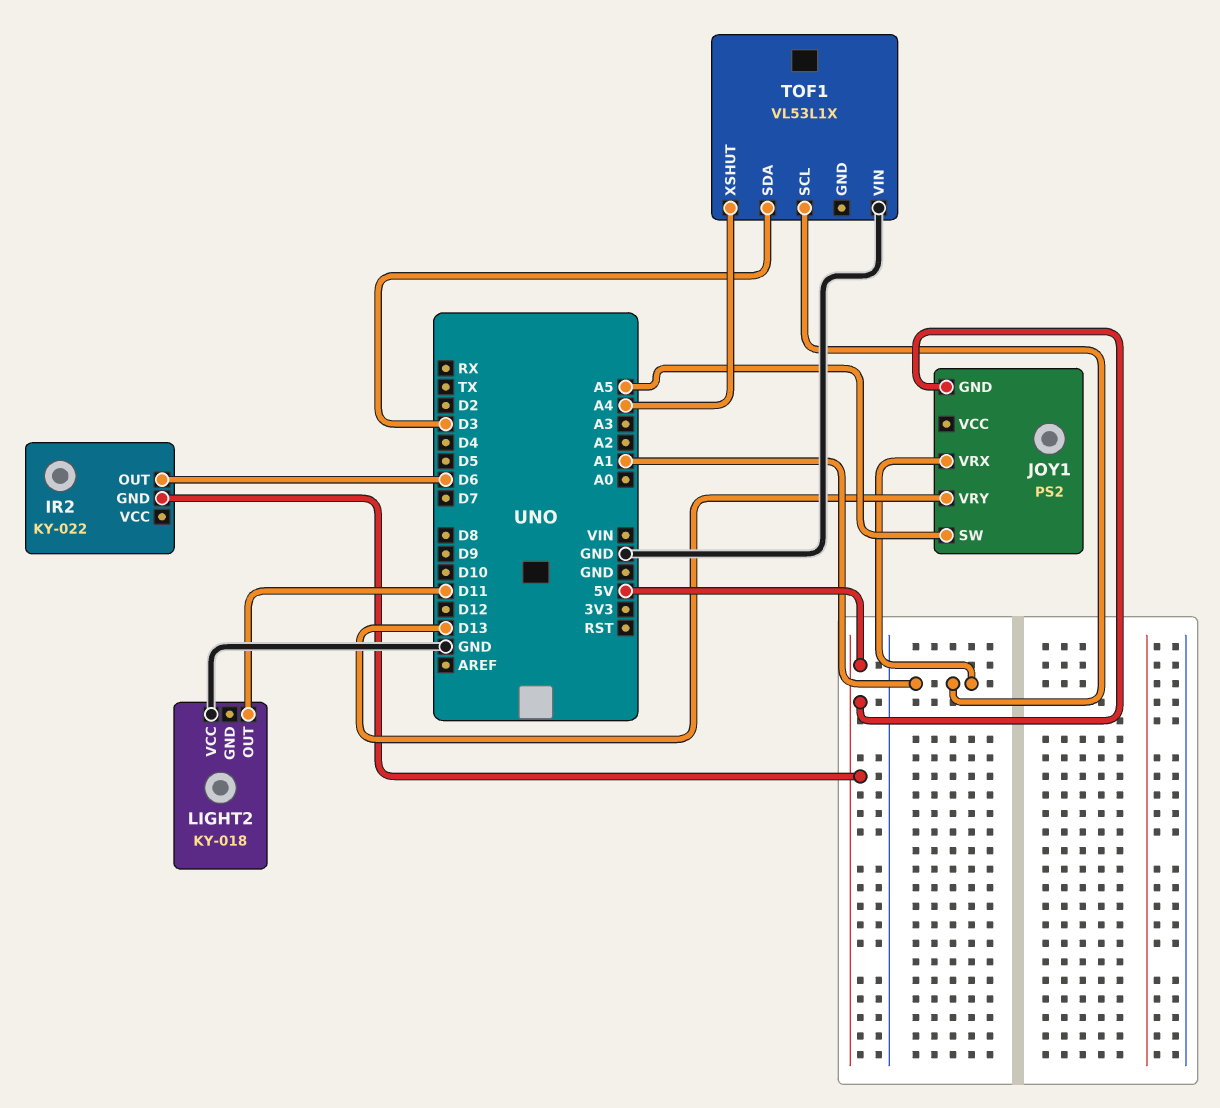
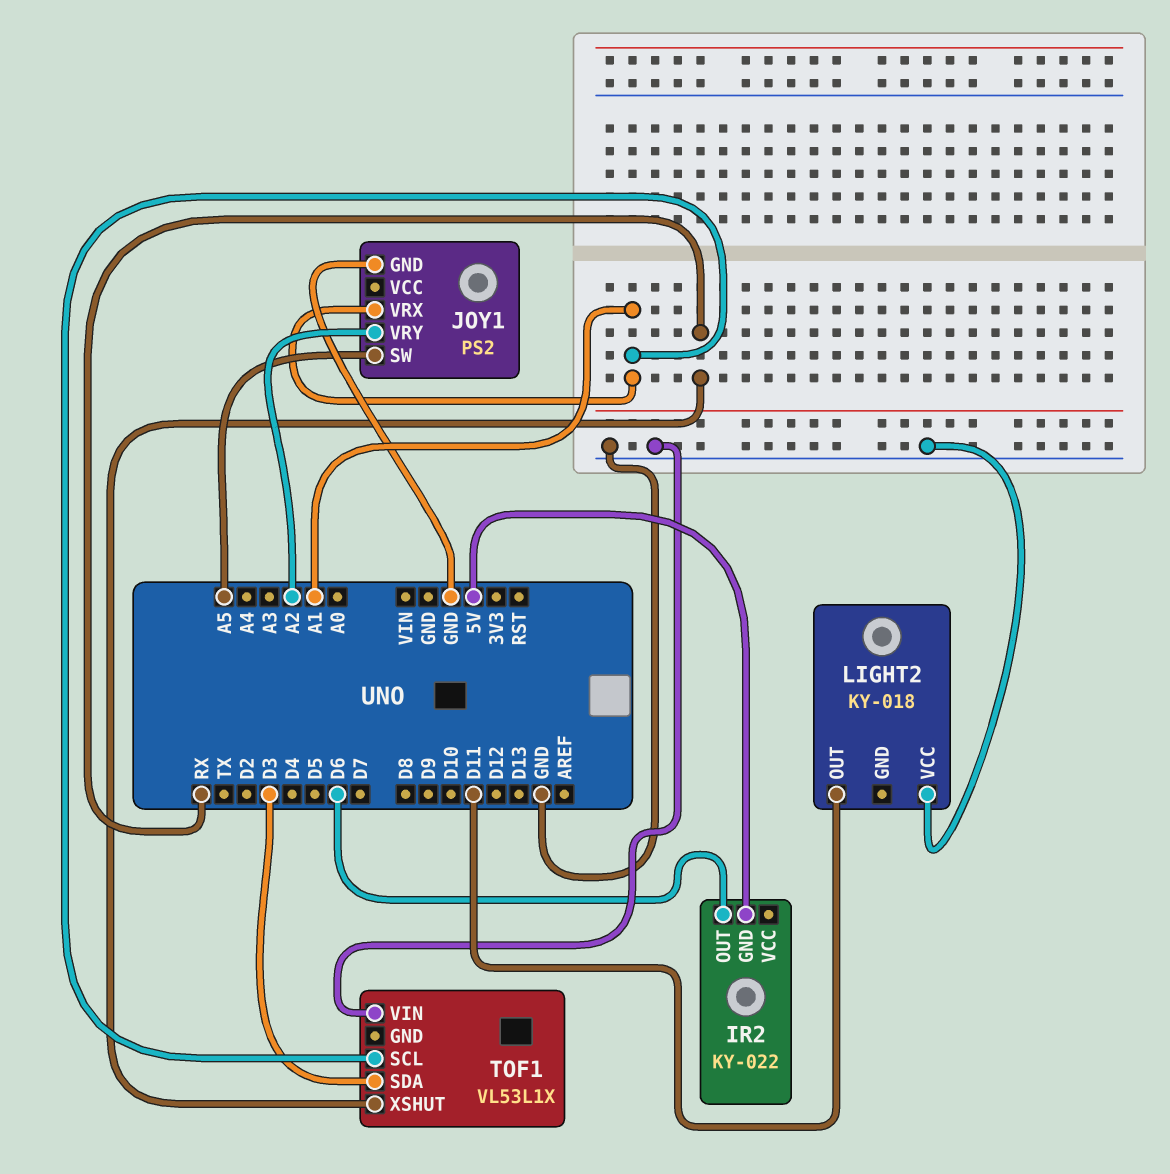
JOY1 pin GND: 5V -> GND
JOY1 pin VRY: D13 -> A2
TOF1 pin XSHUT: A4 -> RX

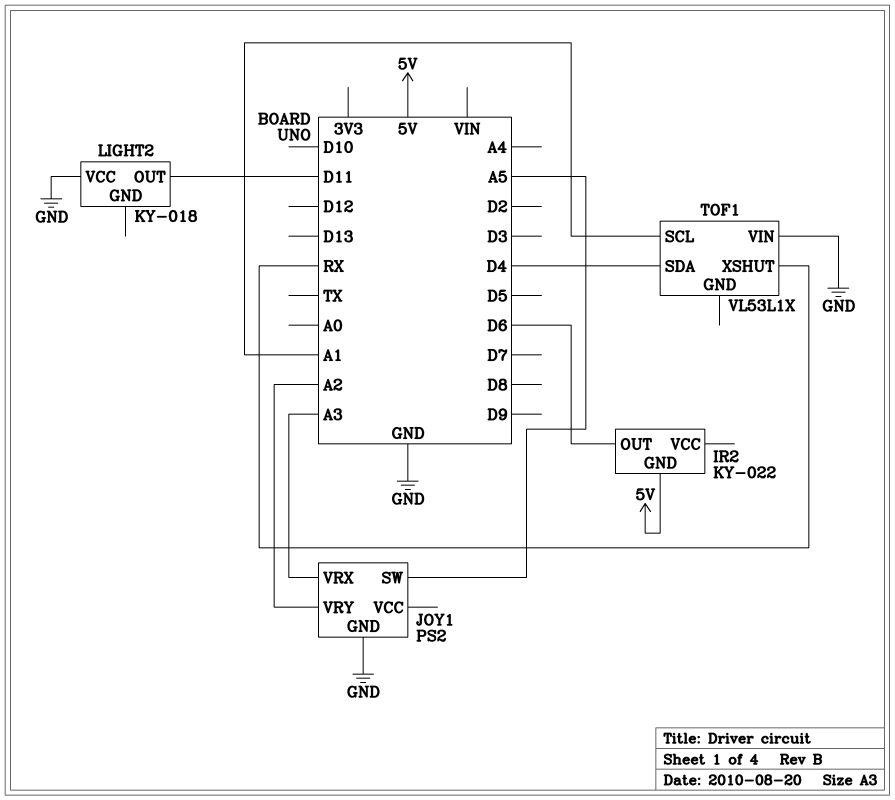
JOY1 pin VRX: A1 -> A3
TOF1 pin SDA: D3 -> D4

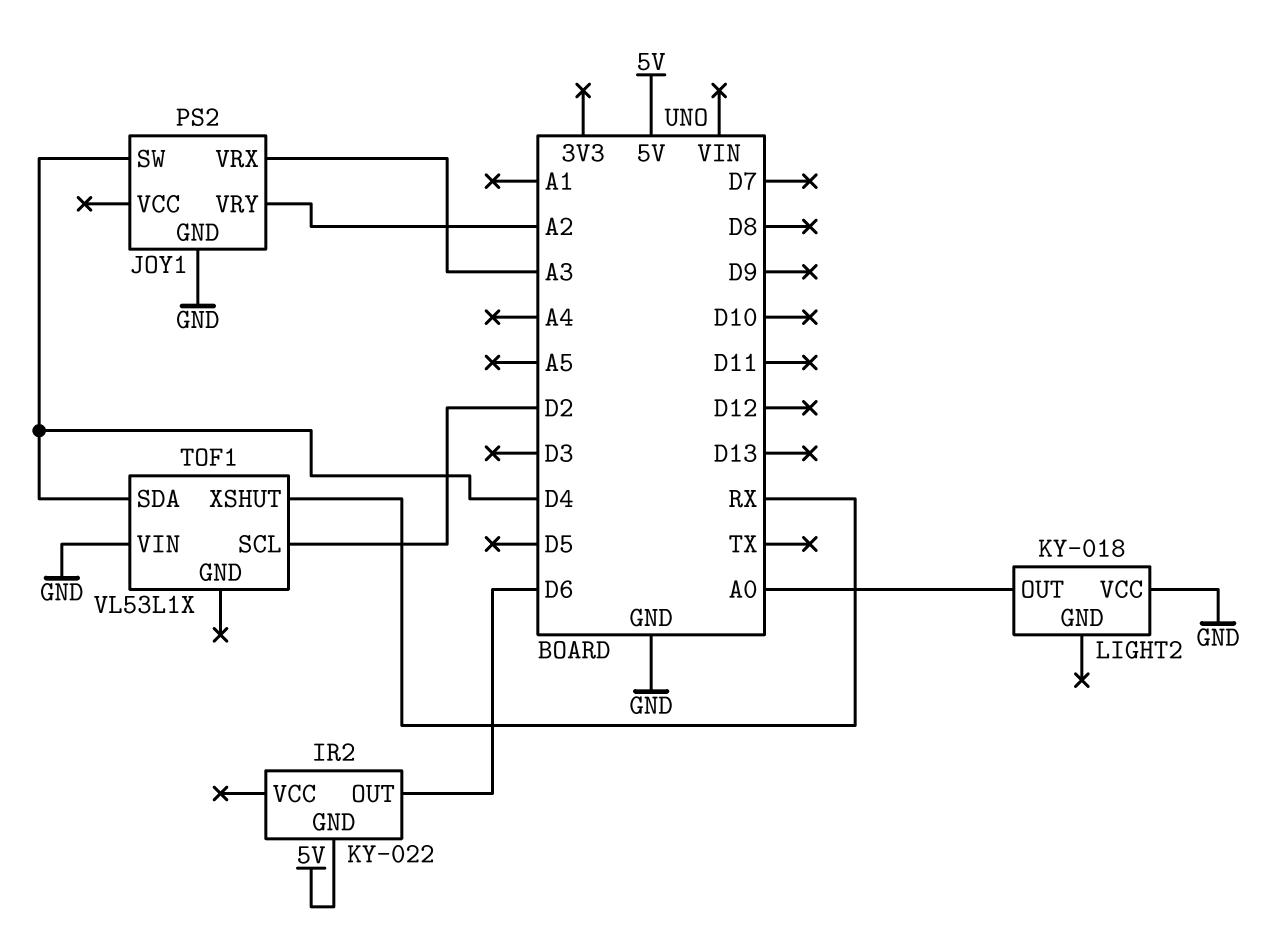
JOY1 pin SW: A5 -> D4
LIGHT2 pin OUT: D11 -> A0
TOF1 pin SCL: A1 -> D2

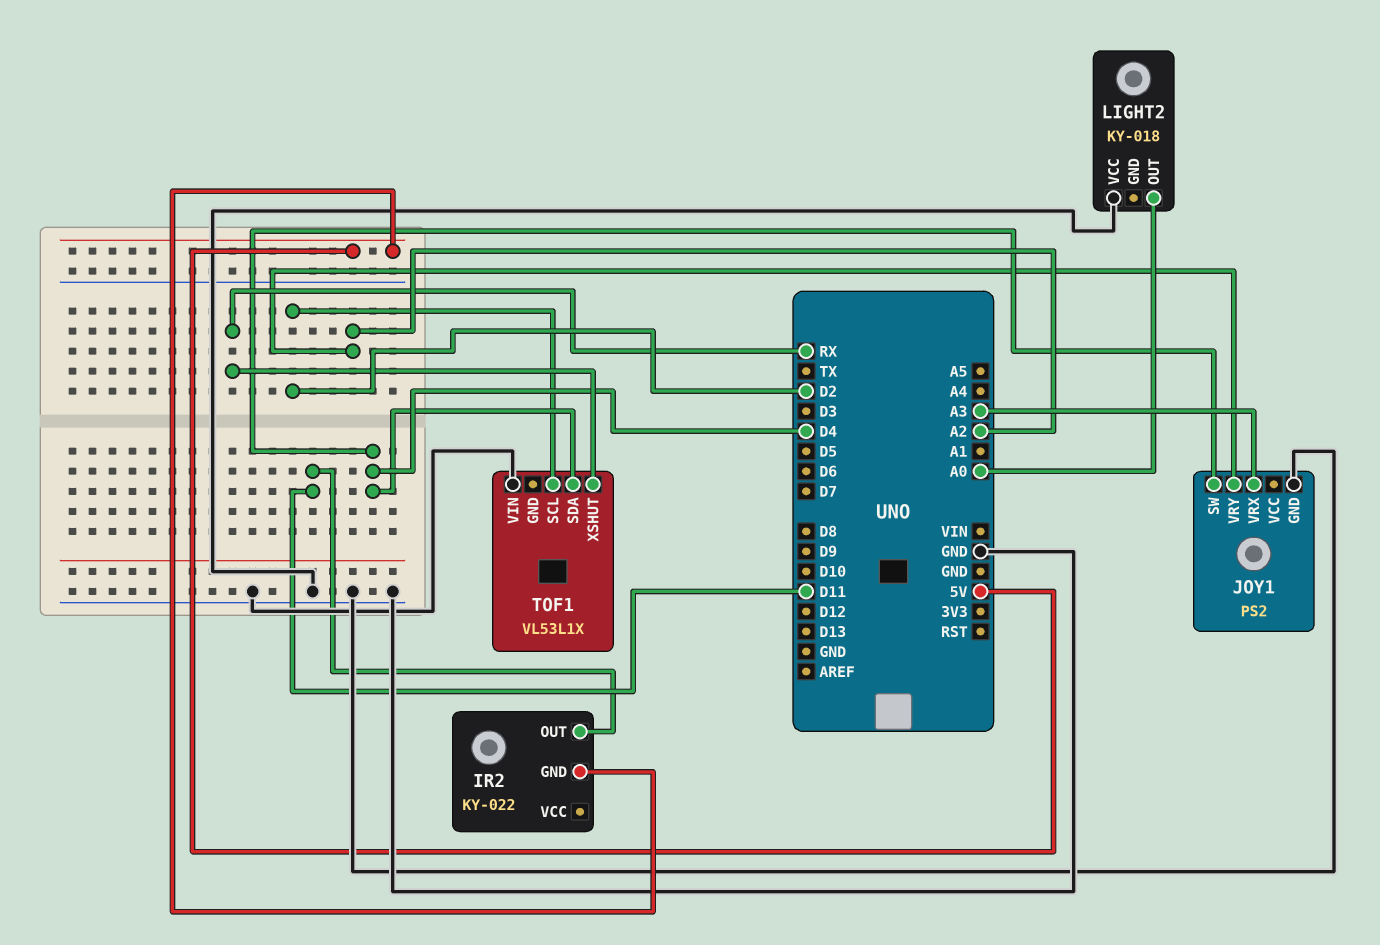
IR2 pin OUT: D6 -> D11

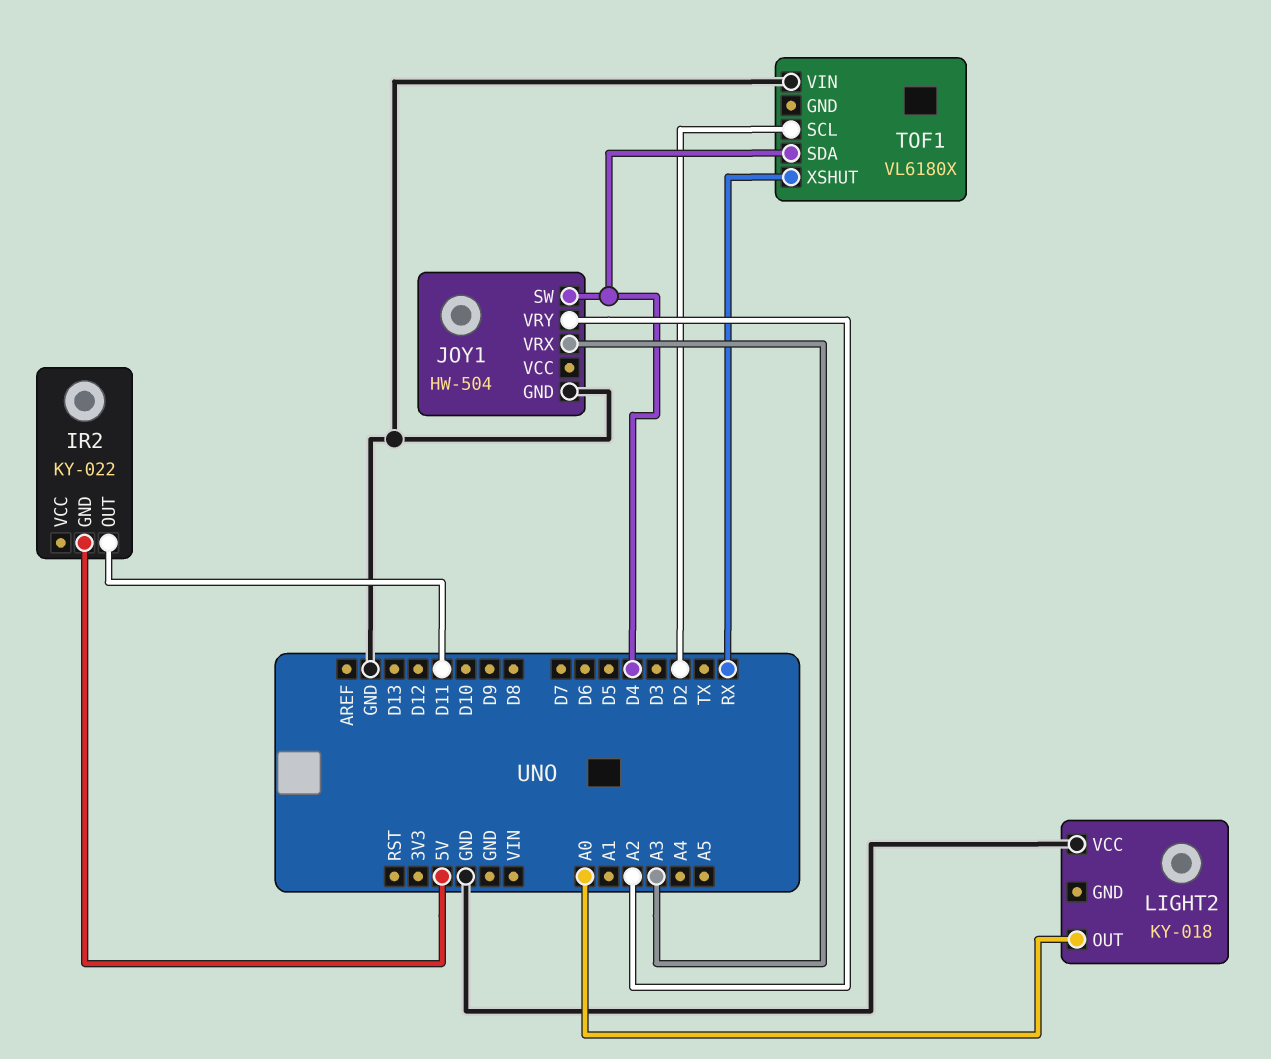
JOY1: PS2 -> HW-504
TOF1: VL53L1X -> VL6180X

